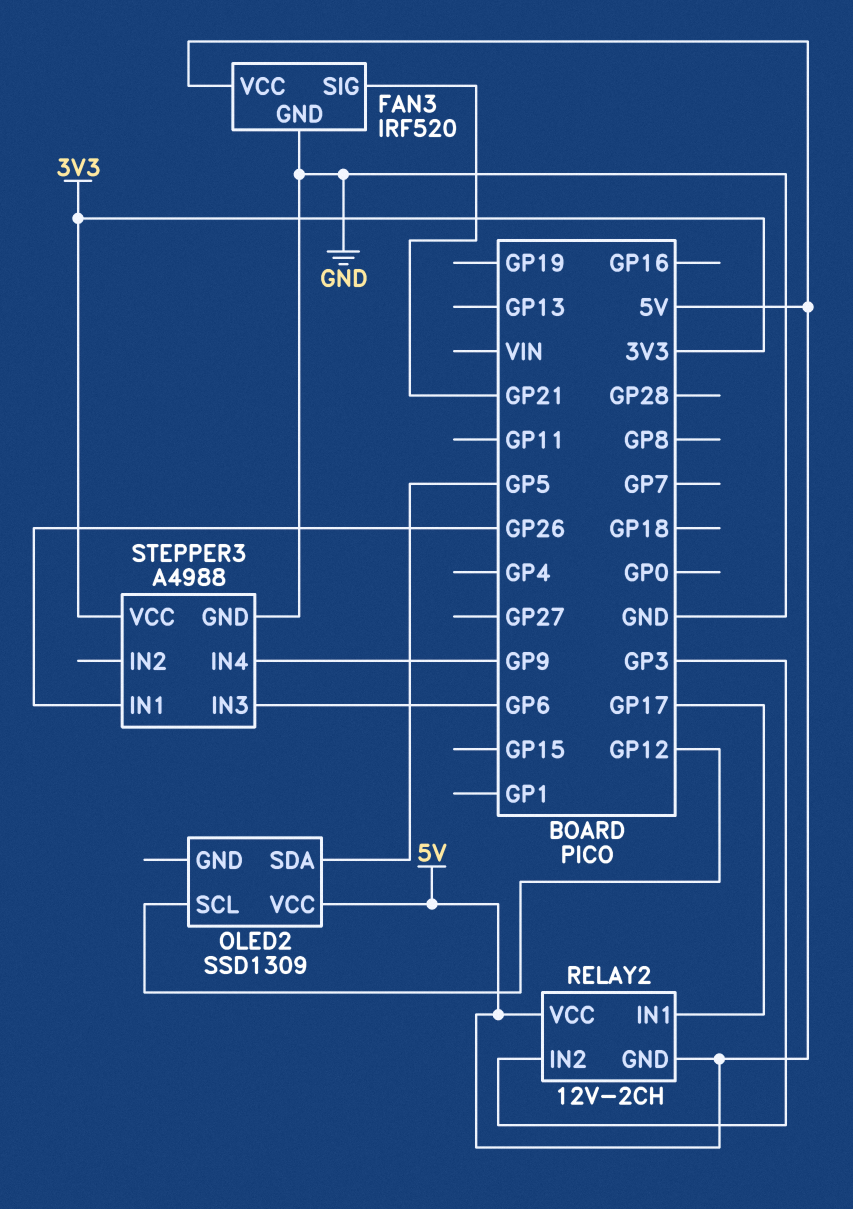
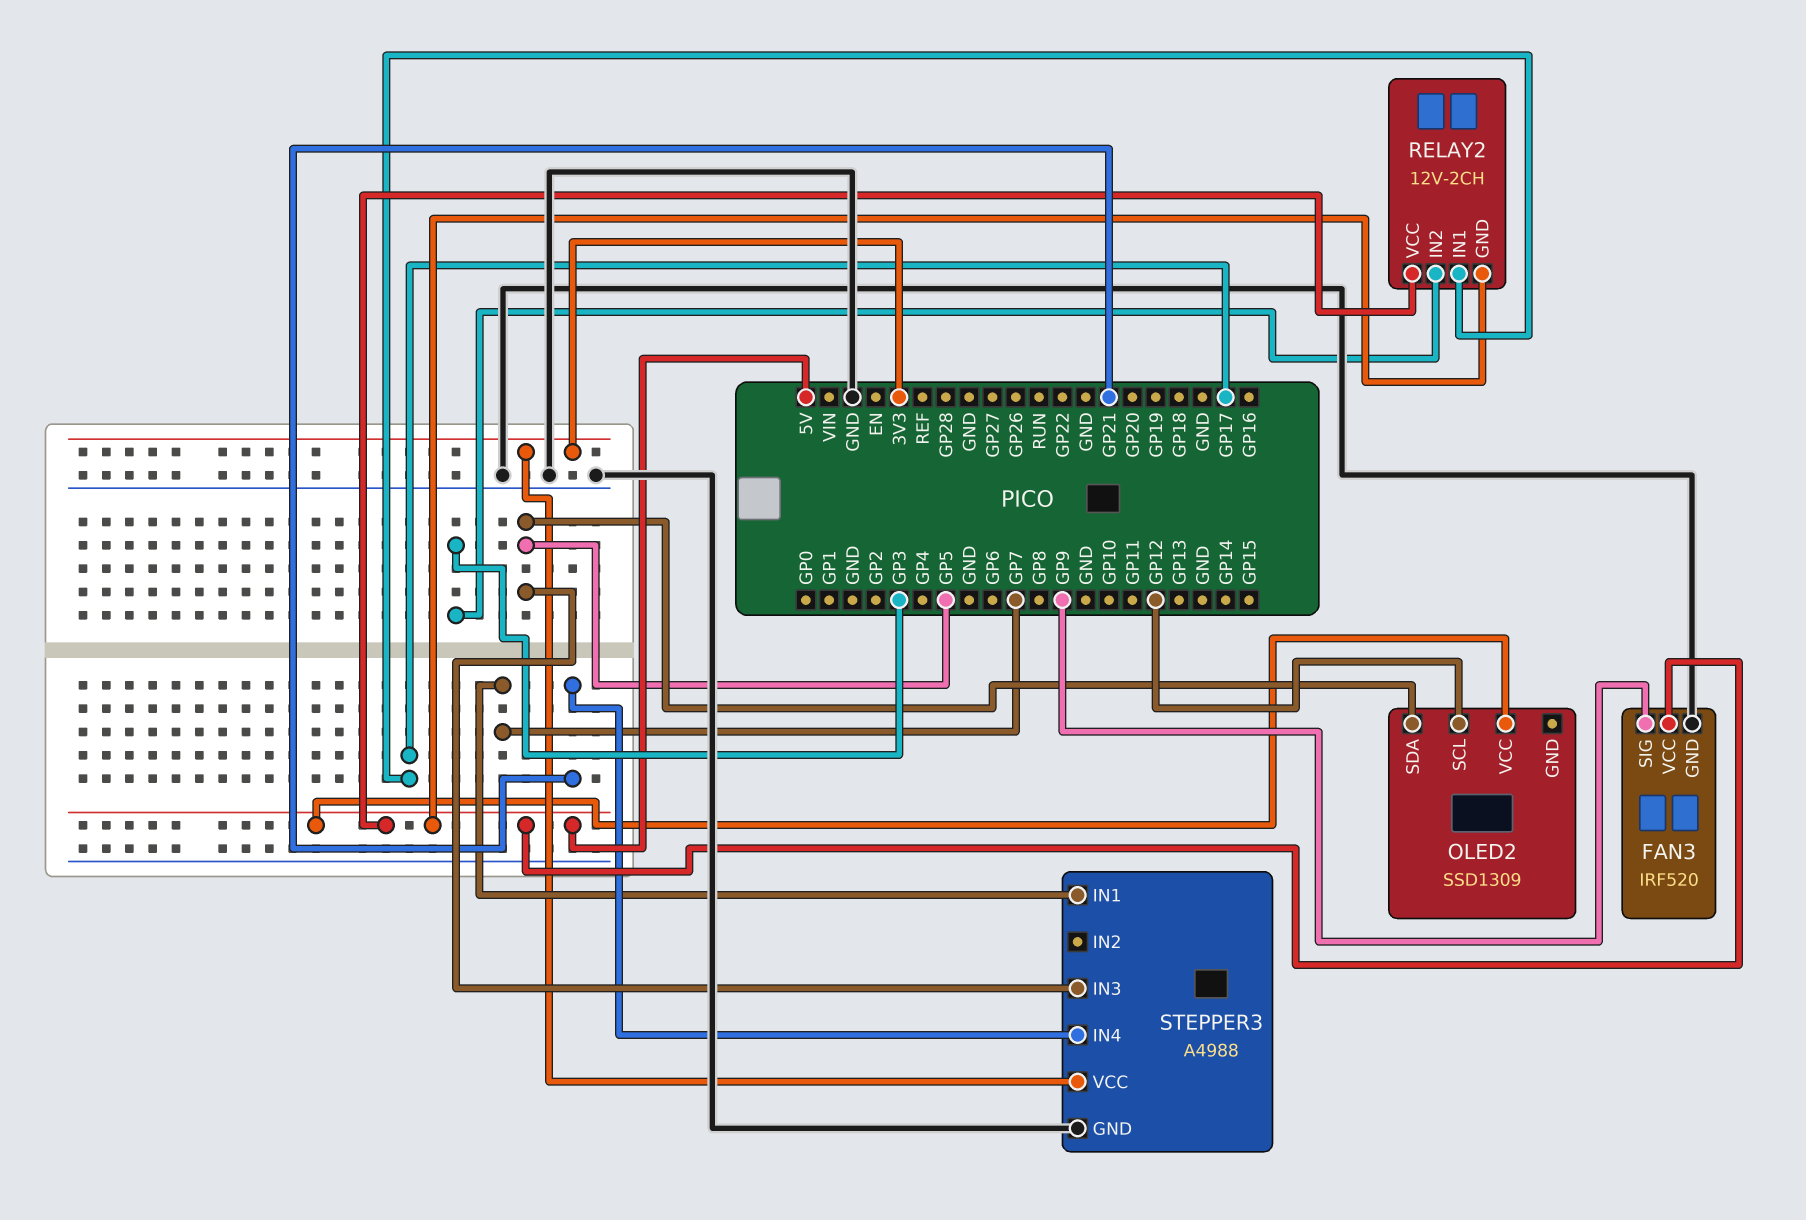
FAN3 pin SIG: GP21 -> GP9
STEPPER3 pin IN1: GP26 -> GP7
STEPPER3 pin IN3: GP6 -> GP5
STEPPER3 pin IN4: GP9 -> GP21

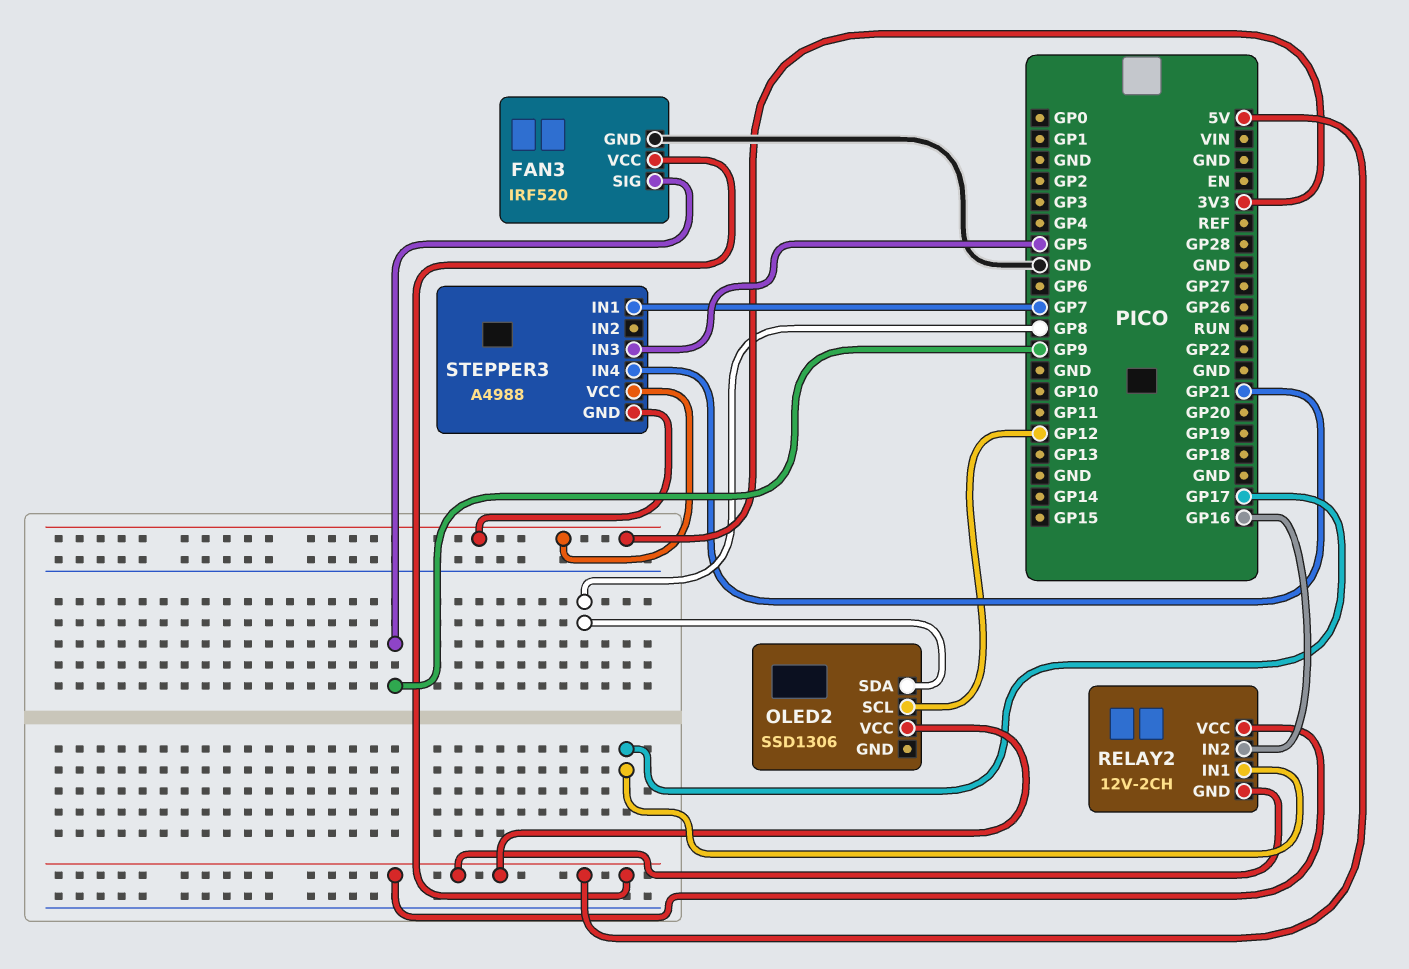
OLED2: SSD1309 -> SSD1306
OLED2 pin SDA: GP5 -> GP8
RELAY2 pin IN2: GP3 -> GP16
STEPPER3 pin GND: GND -> 3V3

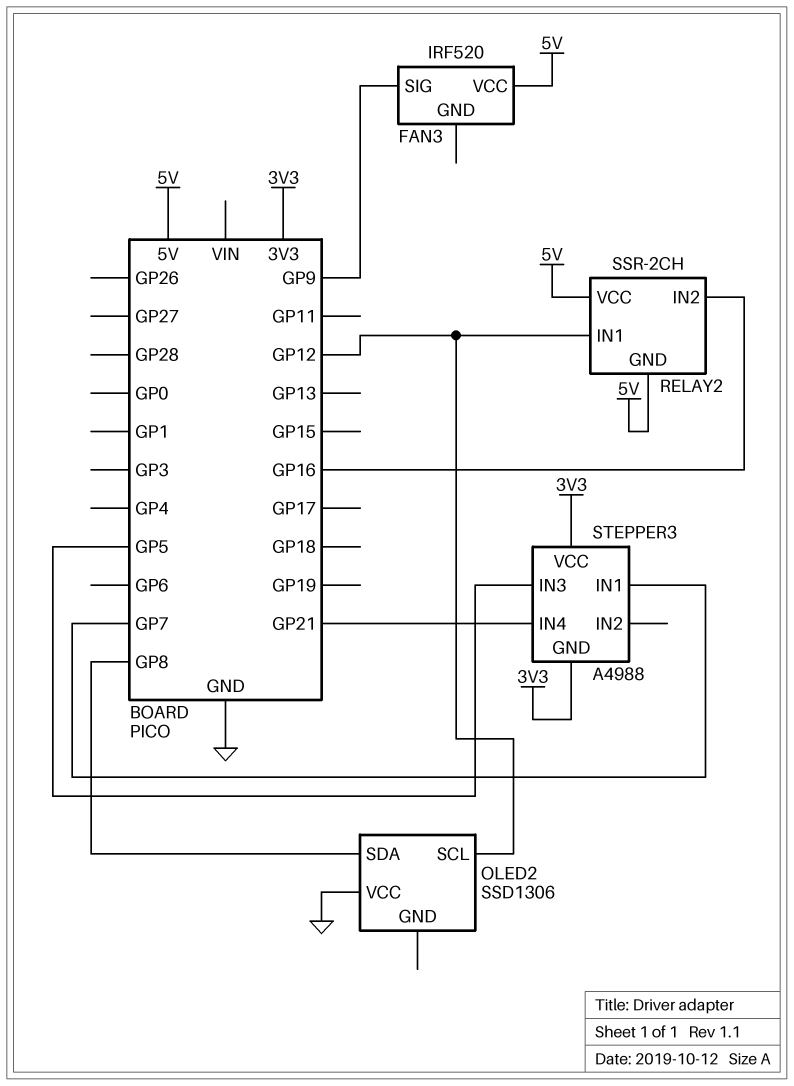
FAN3 pin GND: GND -> none
OLED2 pin VCC: 5V -> GND
RELAY2: 12V-2CH -> SSR-2CH
RELAY2 pin IN1: GP17 -> GP12

